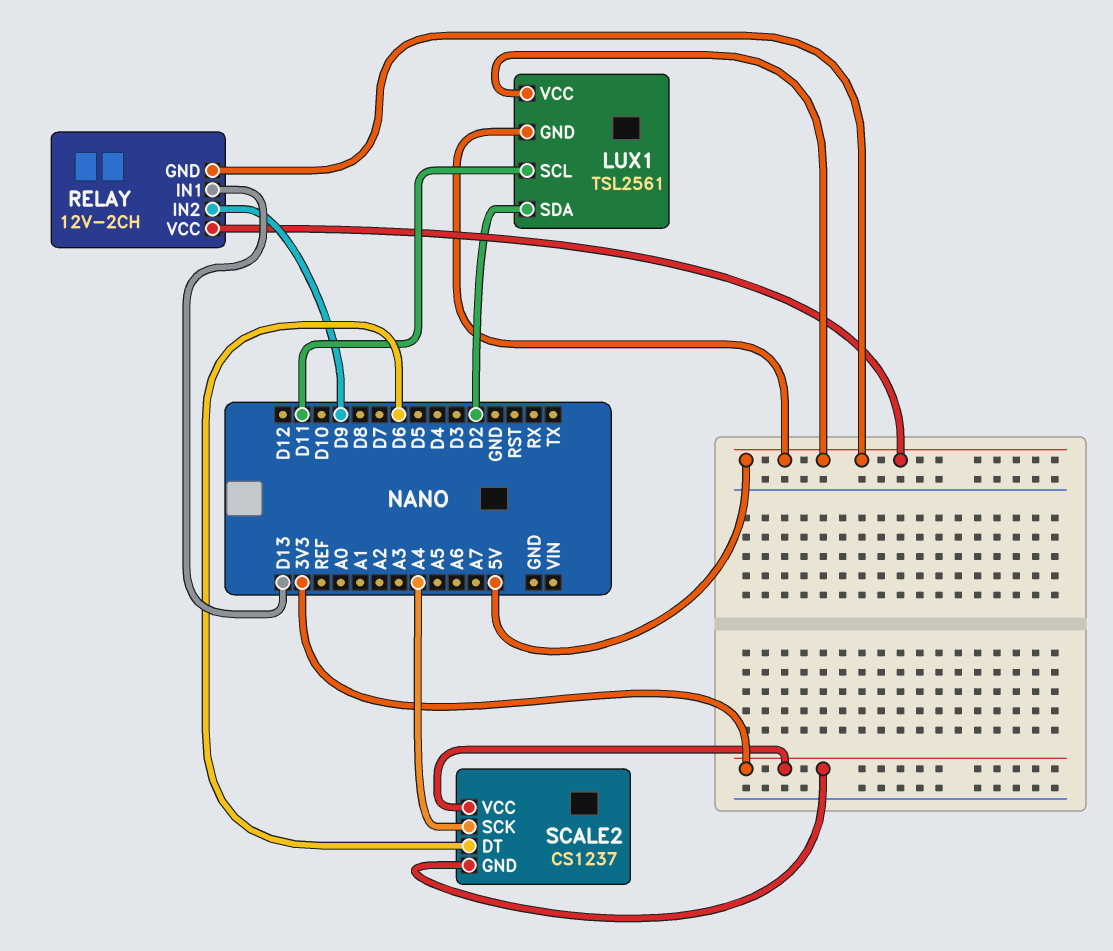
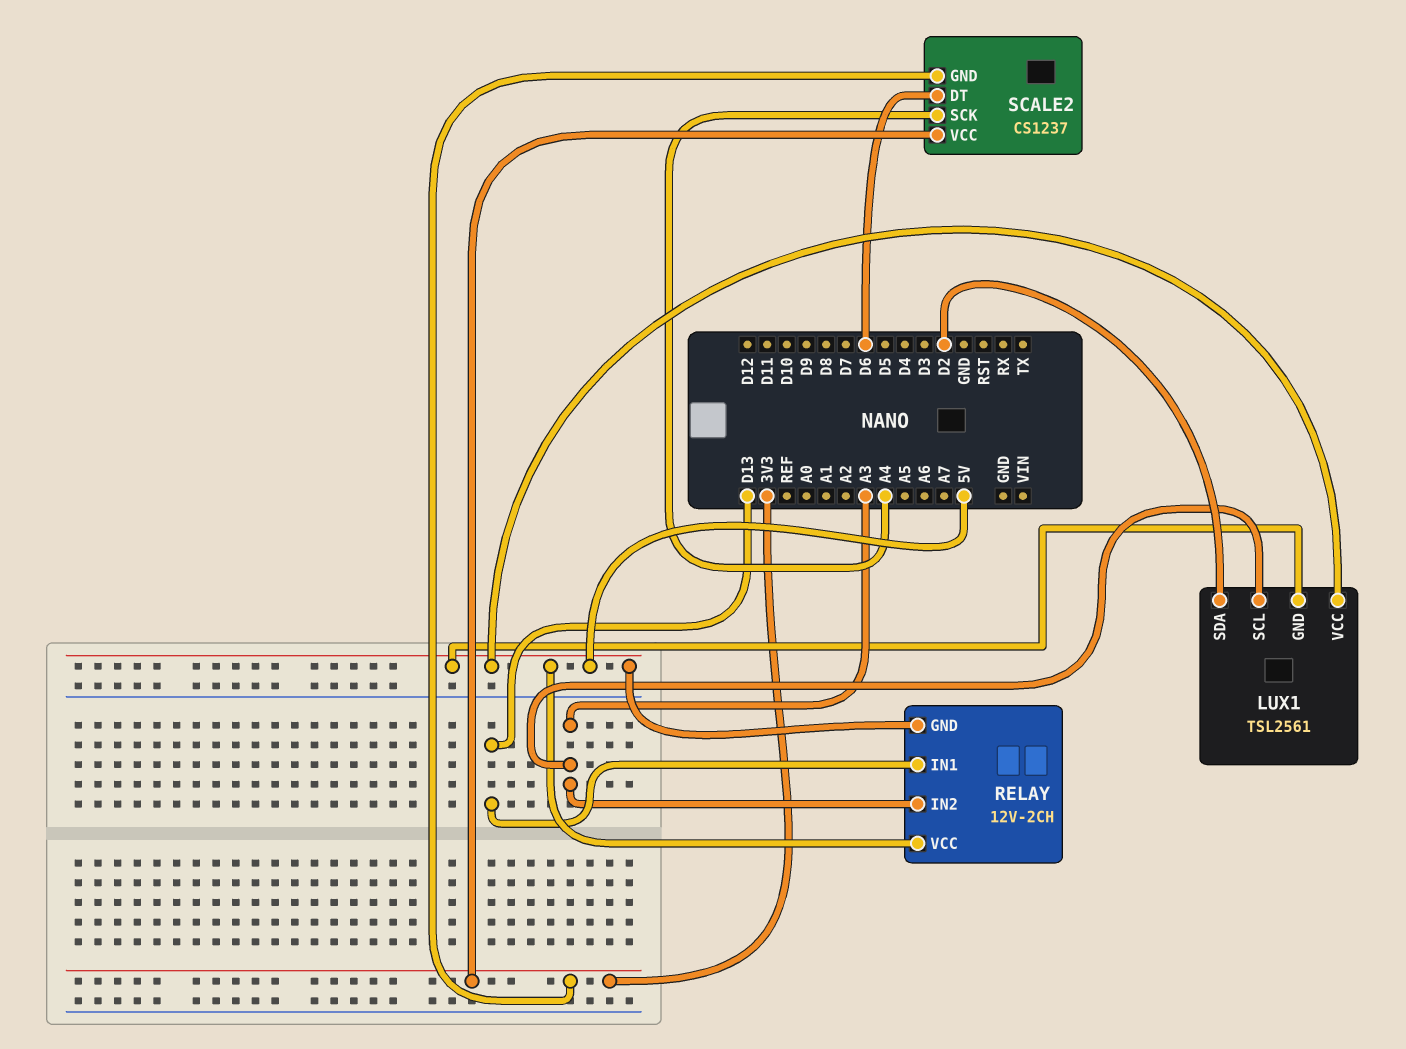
LUX1 pin SCL: D11 -> A3
RELAY pin IN2: D9 -> A3

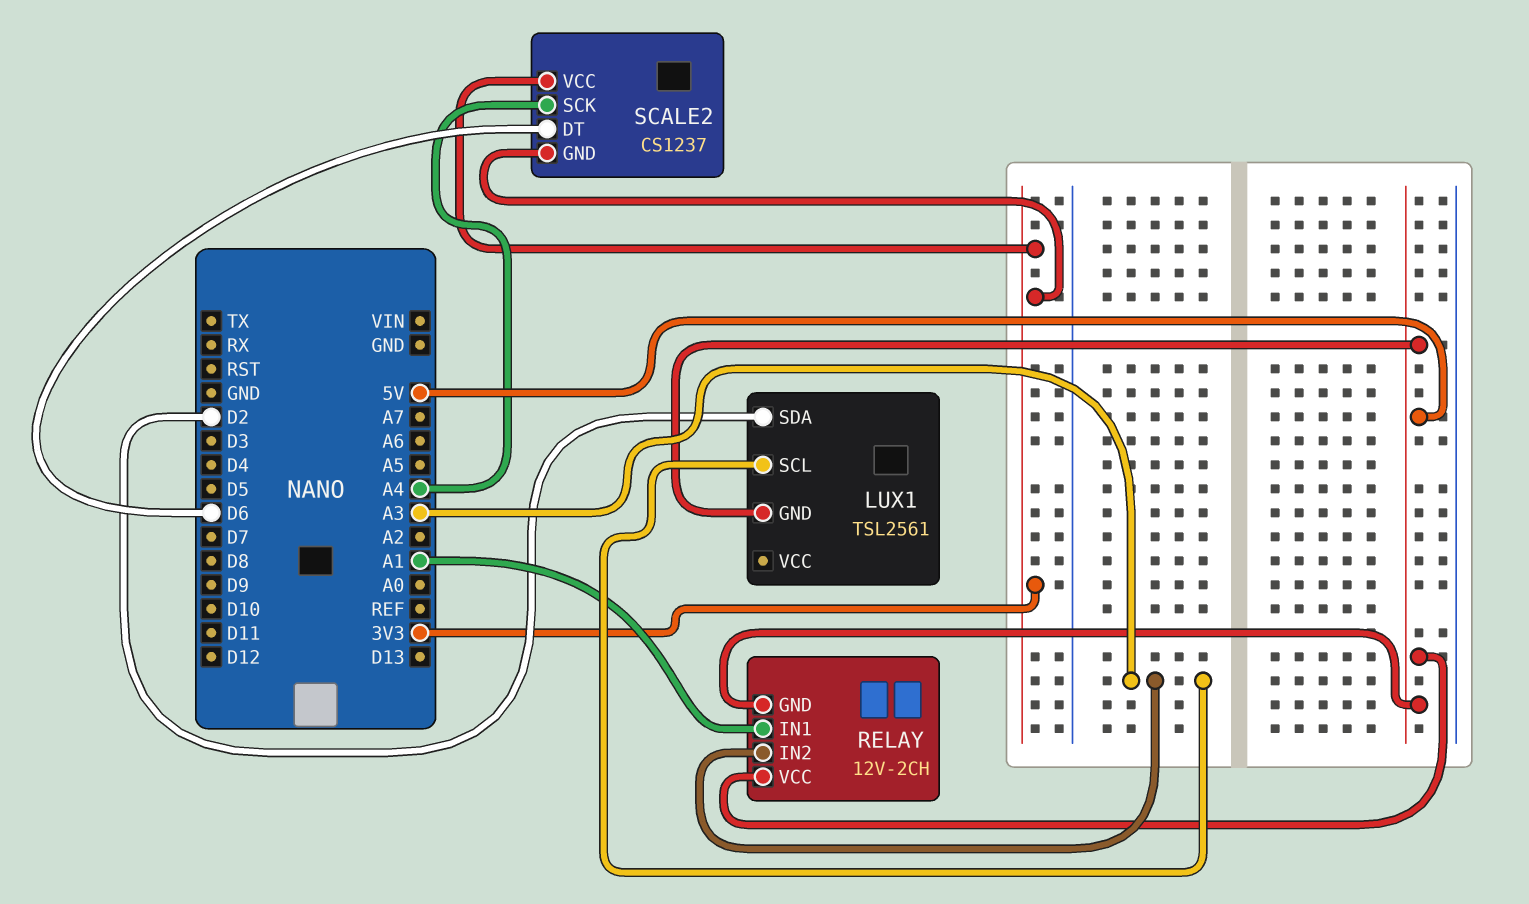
LUX1 pin VCC: 5V -> none
RELAY pin IN1: D13 -> A1

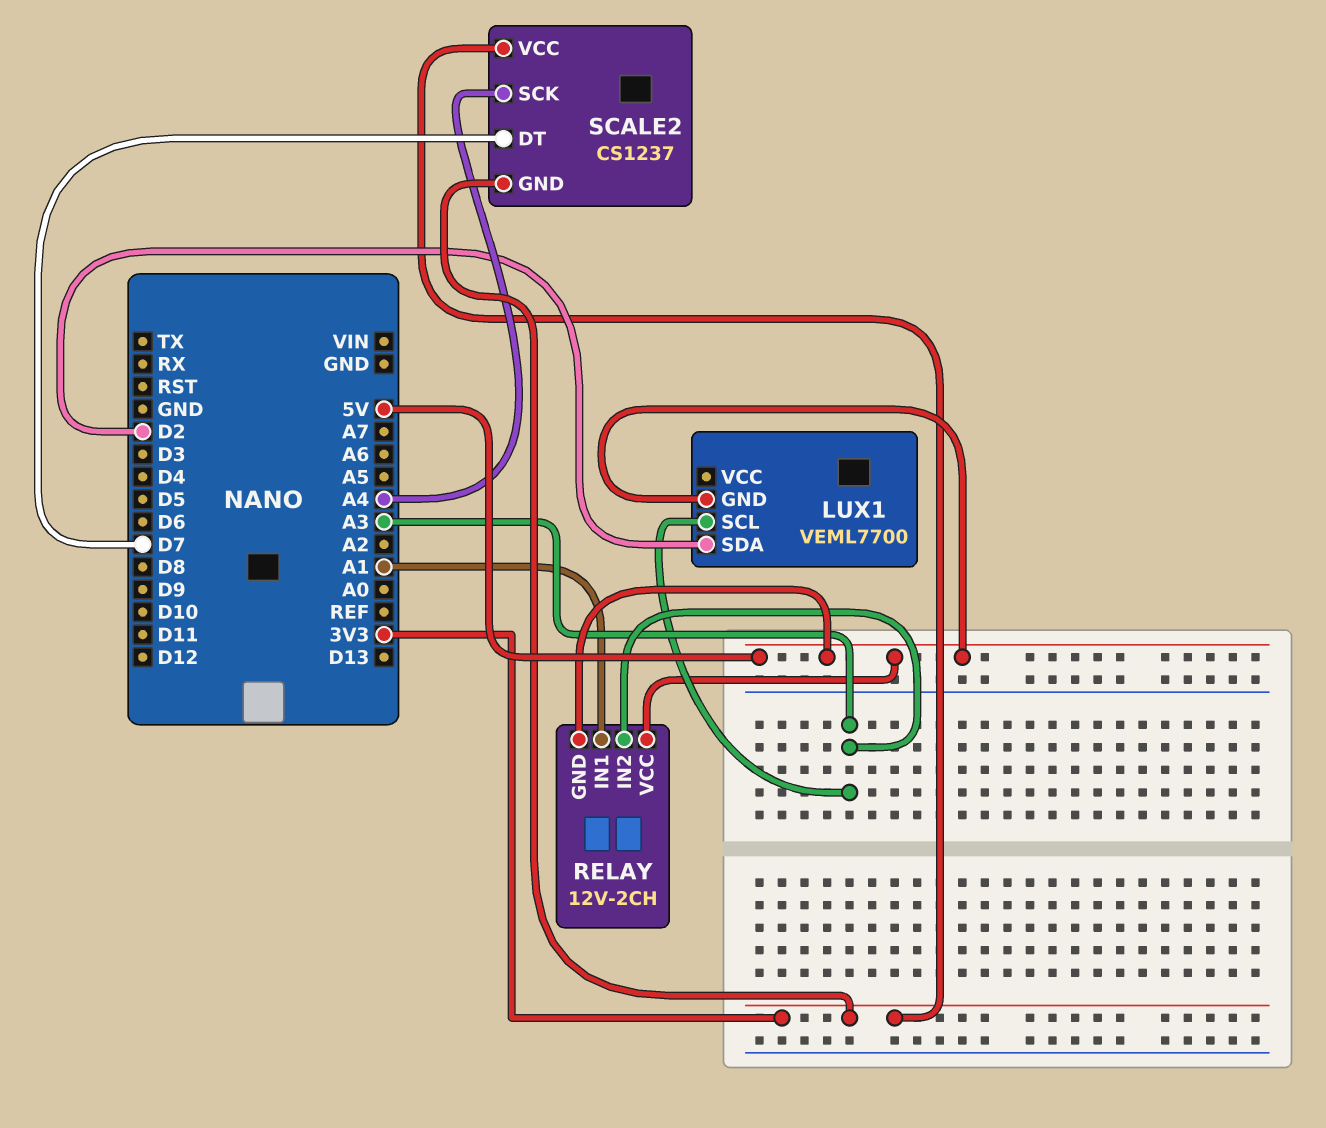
LUX1: TSL2561 -> VEML7700
SCALE2 pin DT: D6 -> D7

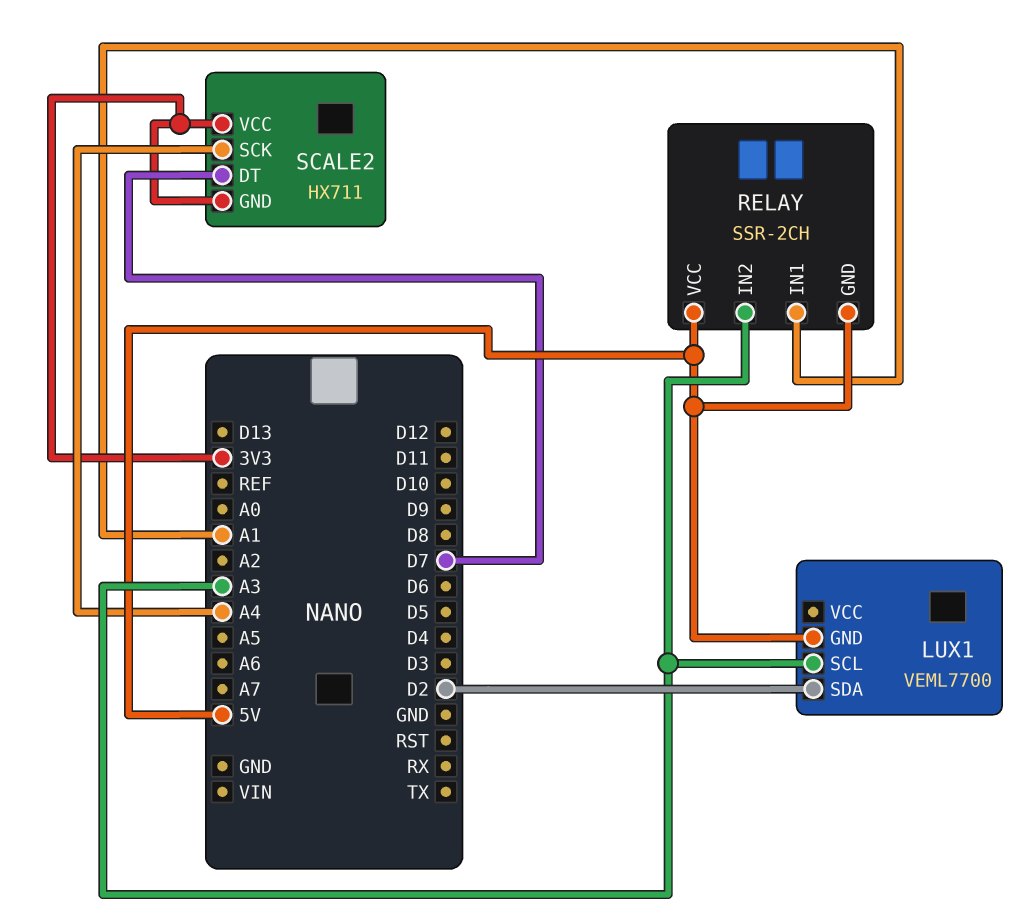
RELAY: 12V-2CH -> SSR-2CH
SCALE2: CS1237 -> HX711

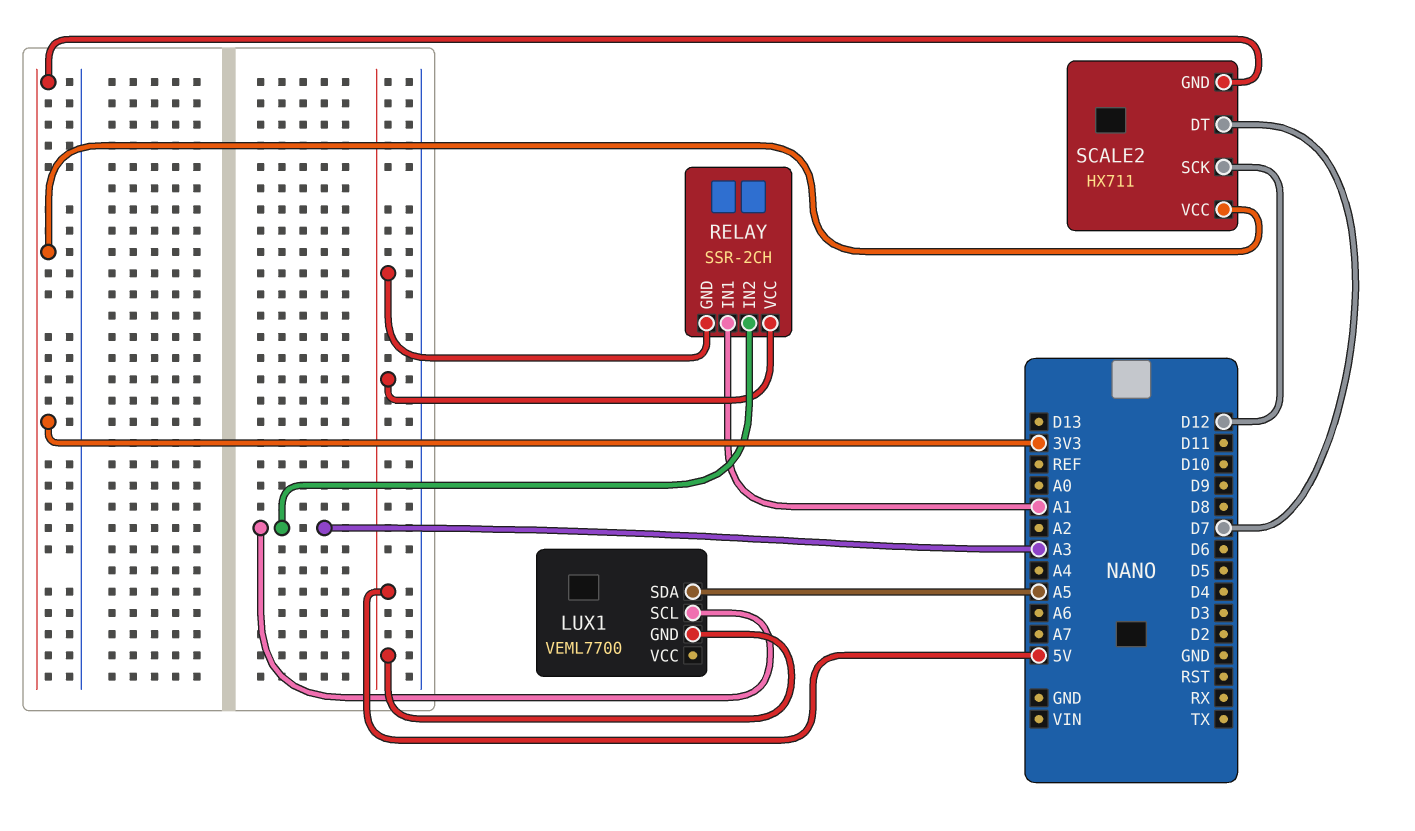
LUX1 pin SDA: D2 -> A5
SCALE2 pin SCK: A4 -> D12

